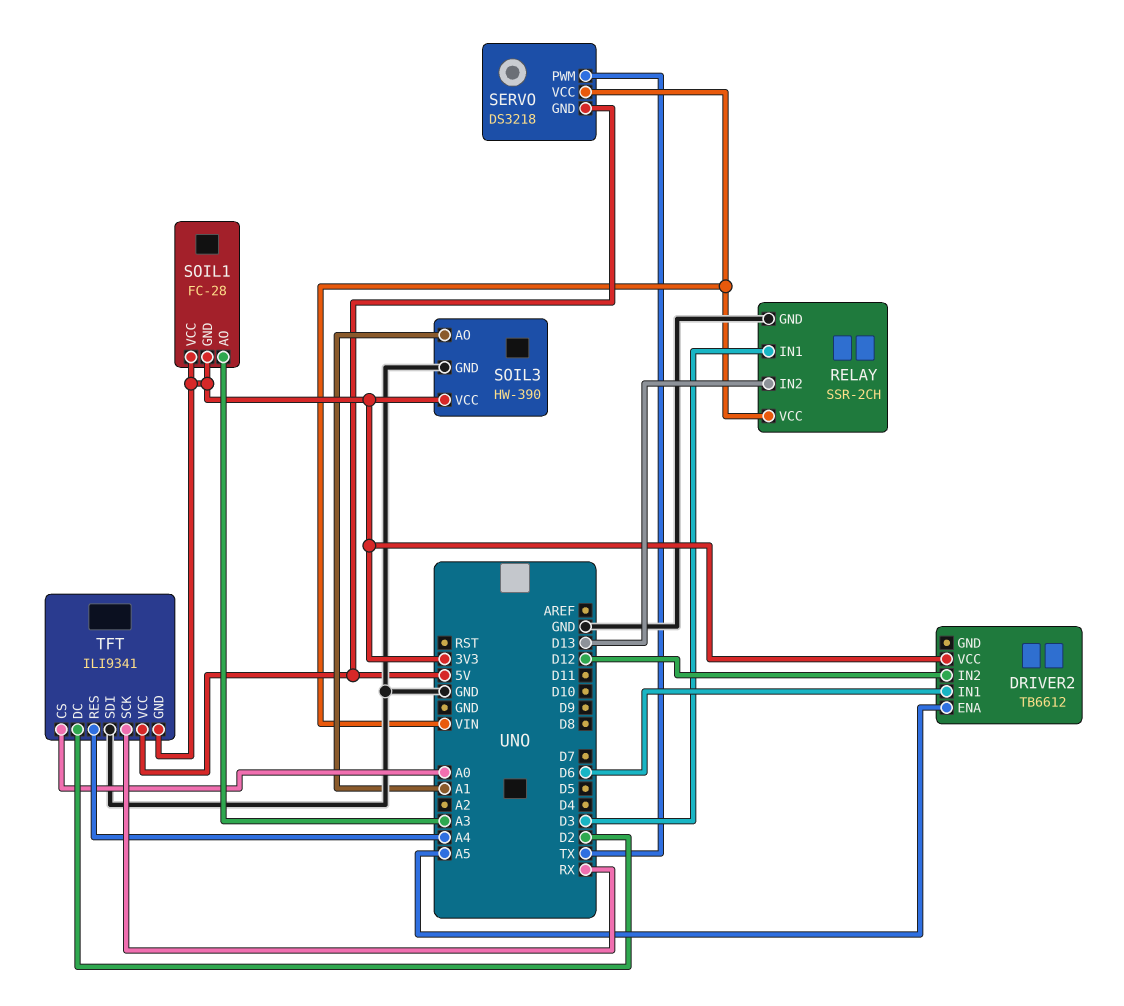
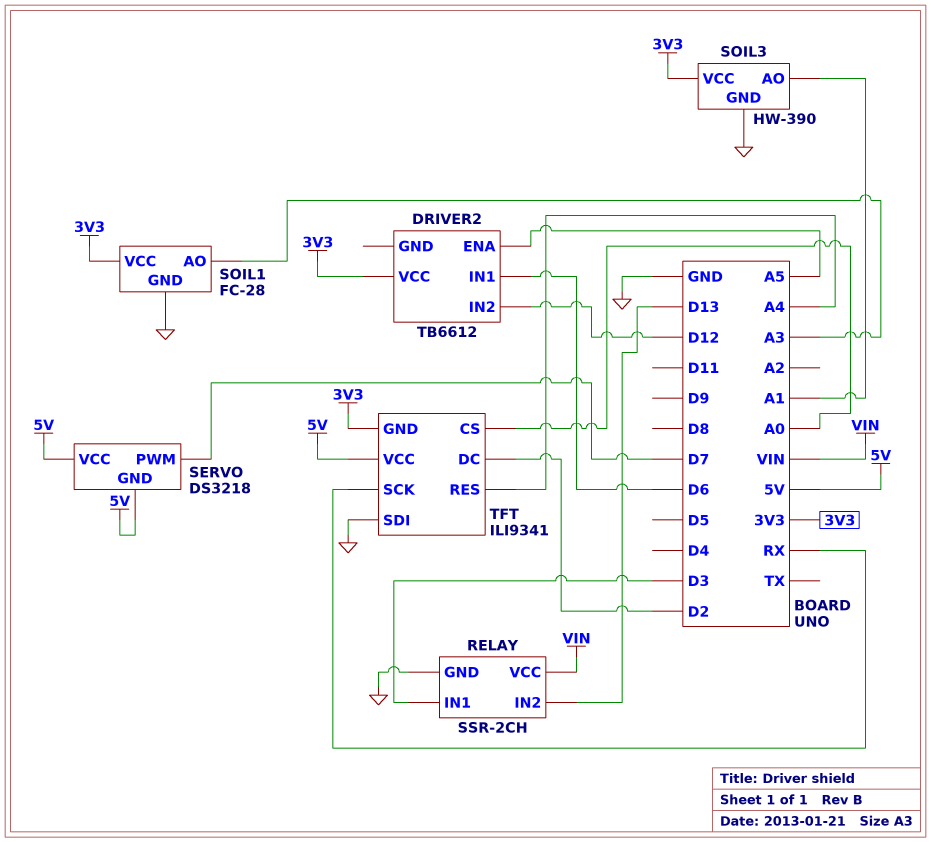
SERVO pin PWM: TX -> D7
SERVO pin VCC: VIN -> 5V
SOIL1 pin GND: 3V3 -> GND

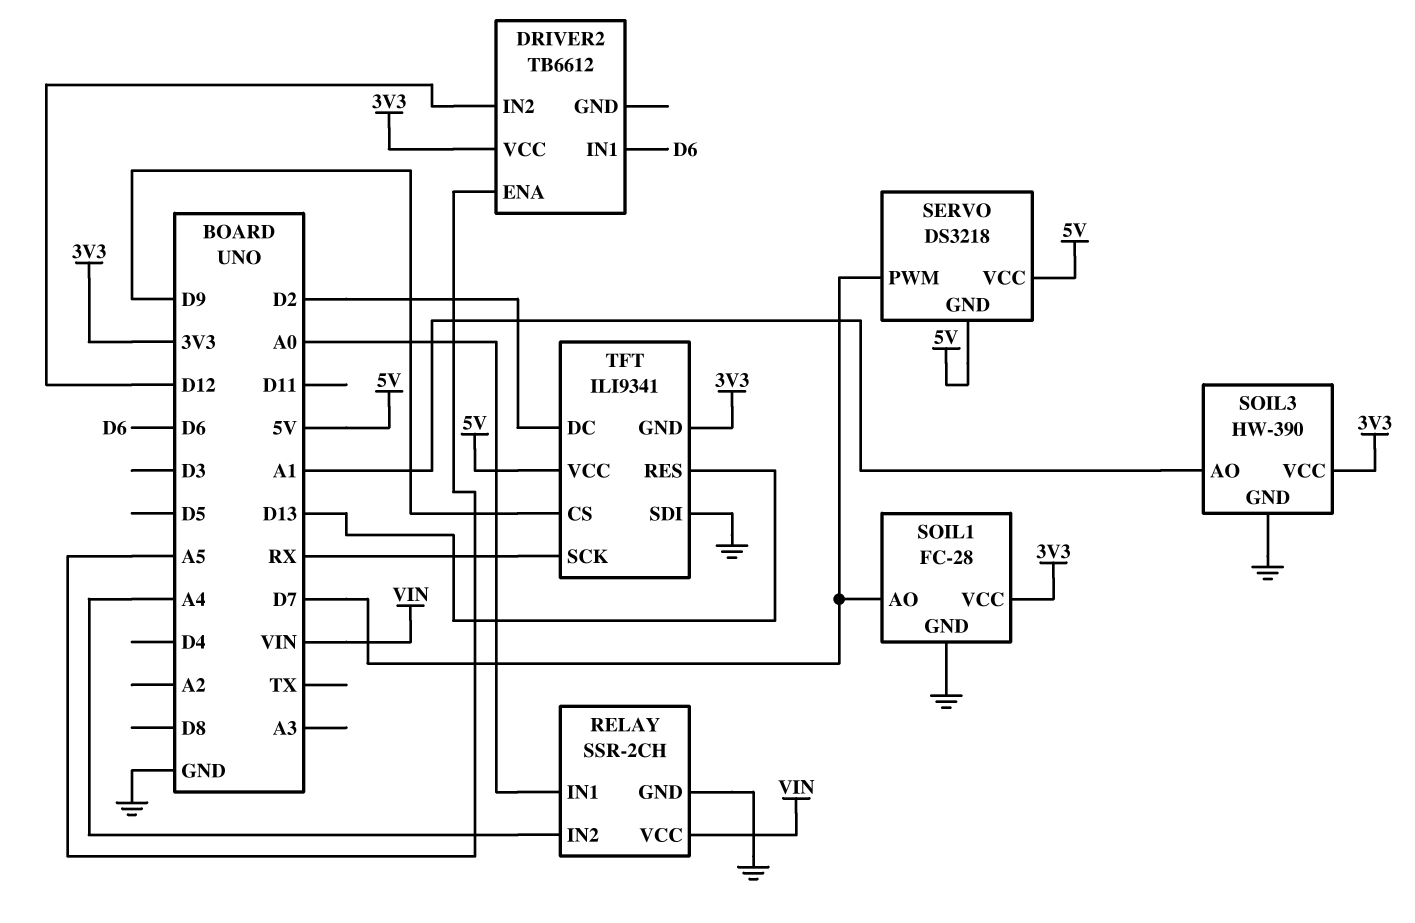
RELAY pin IN1: D3 -> A0
RELAY pin IN2: D13 -> A4
SOIL1 pin AO: A3 -> D7
TFT pin CS: A0 -> D9
TFT pin RES: A4 -> D13

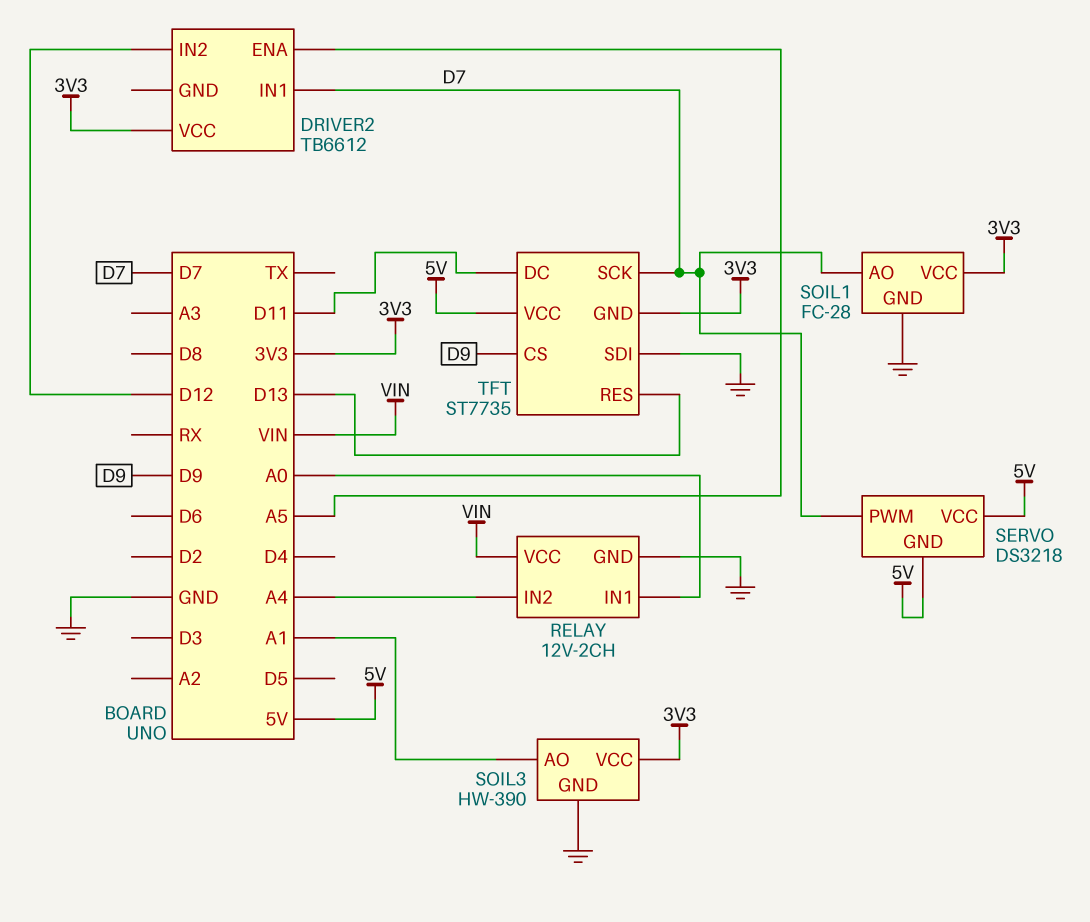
DRIVER2 pin IN1: D6 -> D7
RELAY: SSR-2CH -> 12V-2CH
TFT: ILI9341 -> ST7735
TFT pin DC: D2 -> D11
TFT pin SCK: RX -> D7

